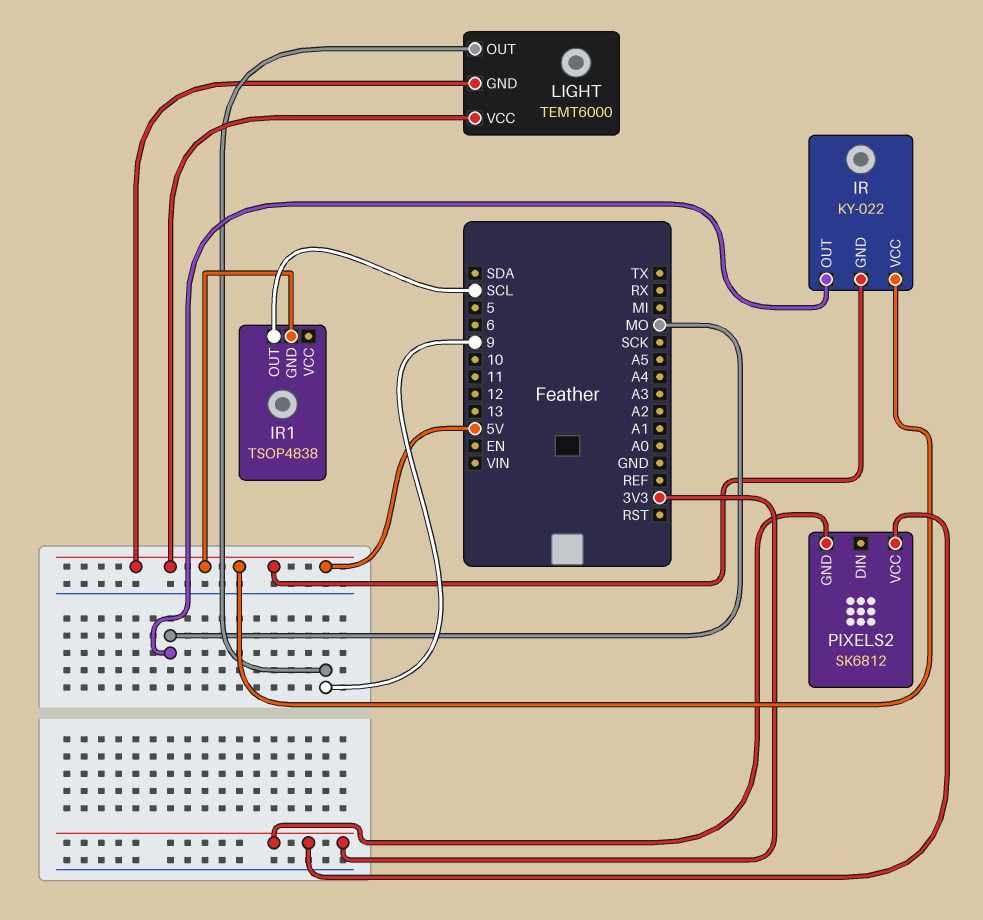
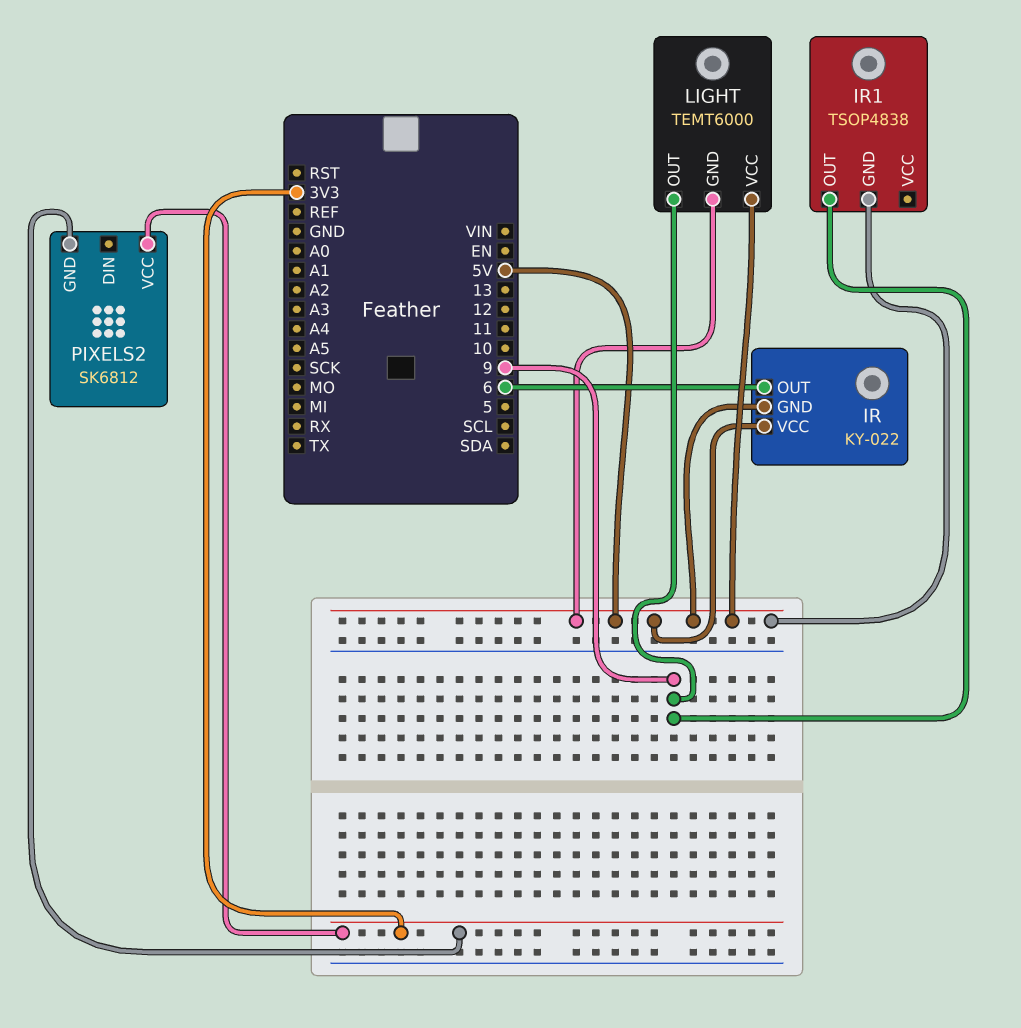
IR pin OUT: MO -> 6
IR1 pin OUT: SCL -> 9

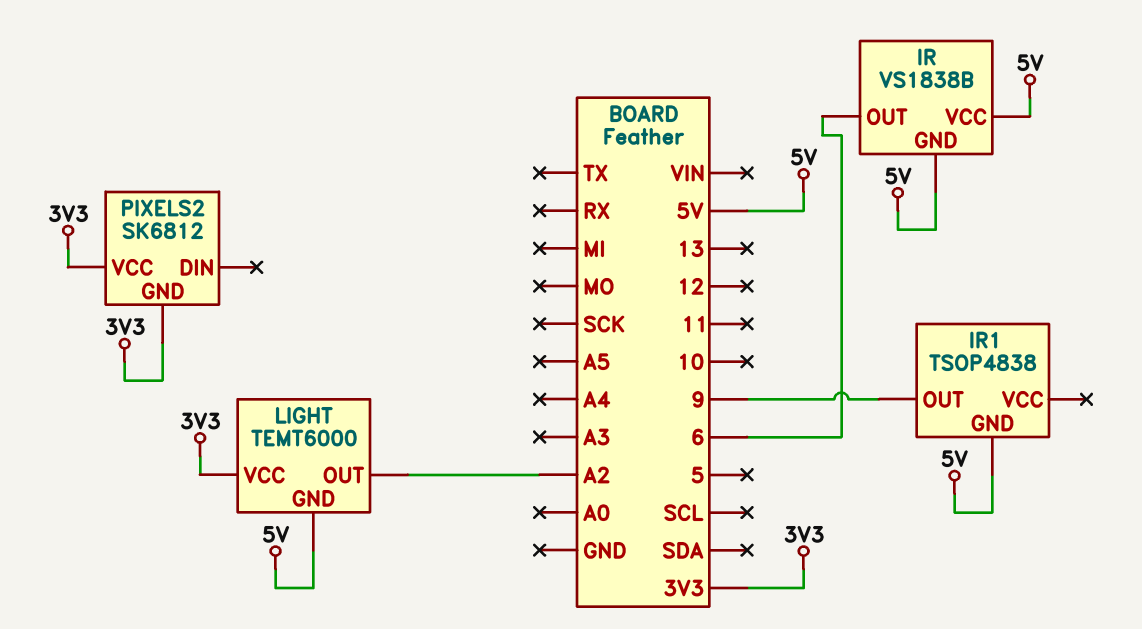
IR: KY-022 -> VS1838B
LIGHT pin OUT: 9 -> A2
LIGHT pin VCC: 5V -> 3V3

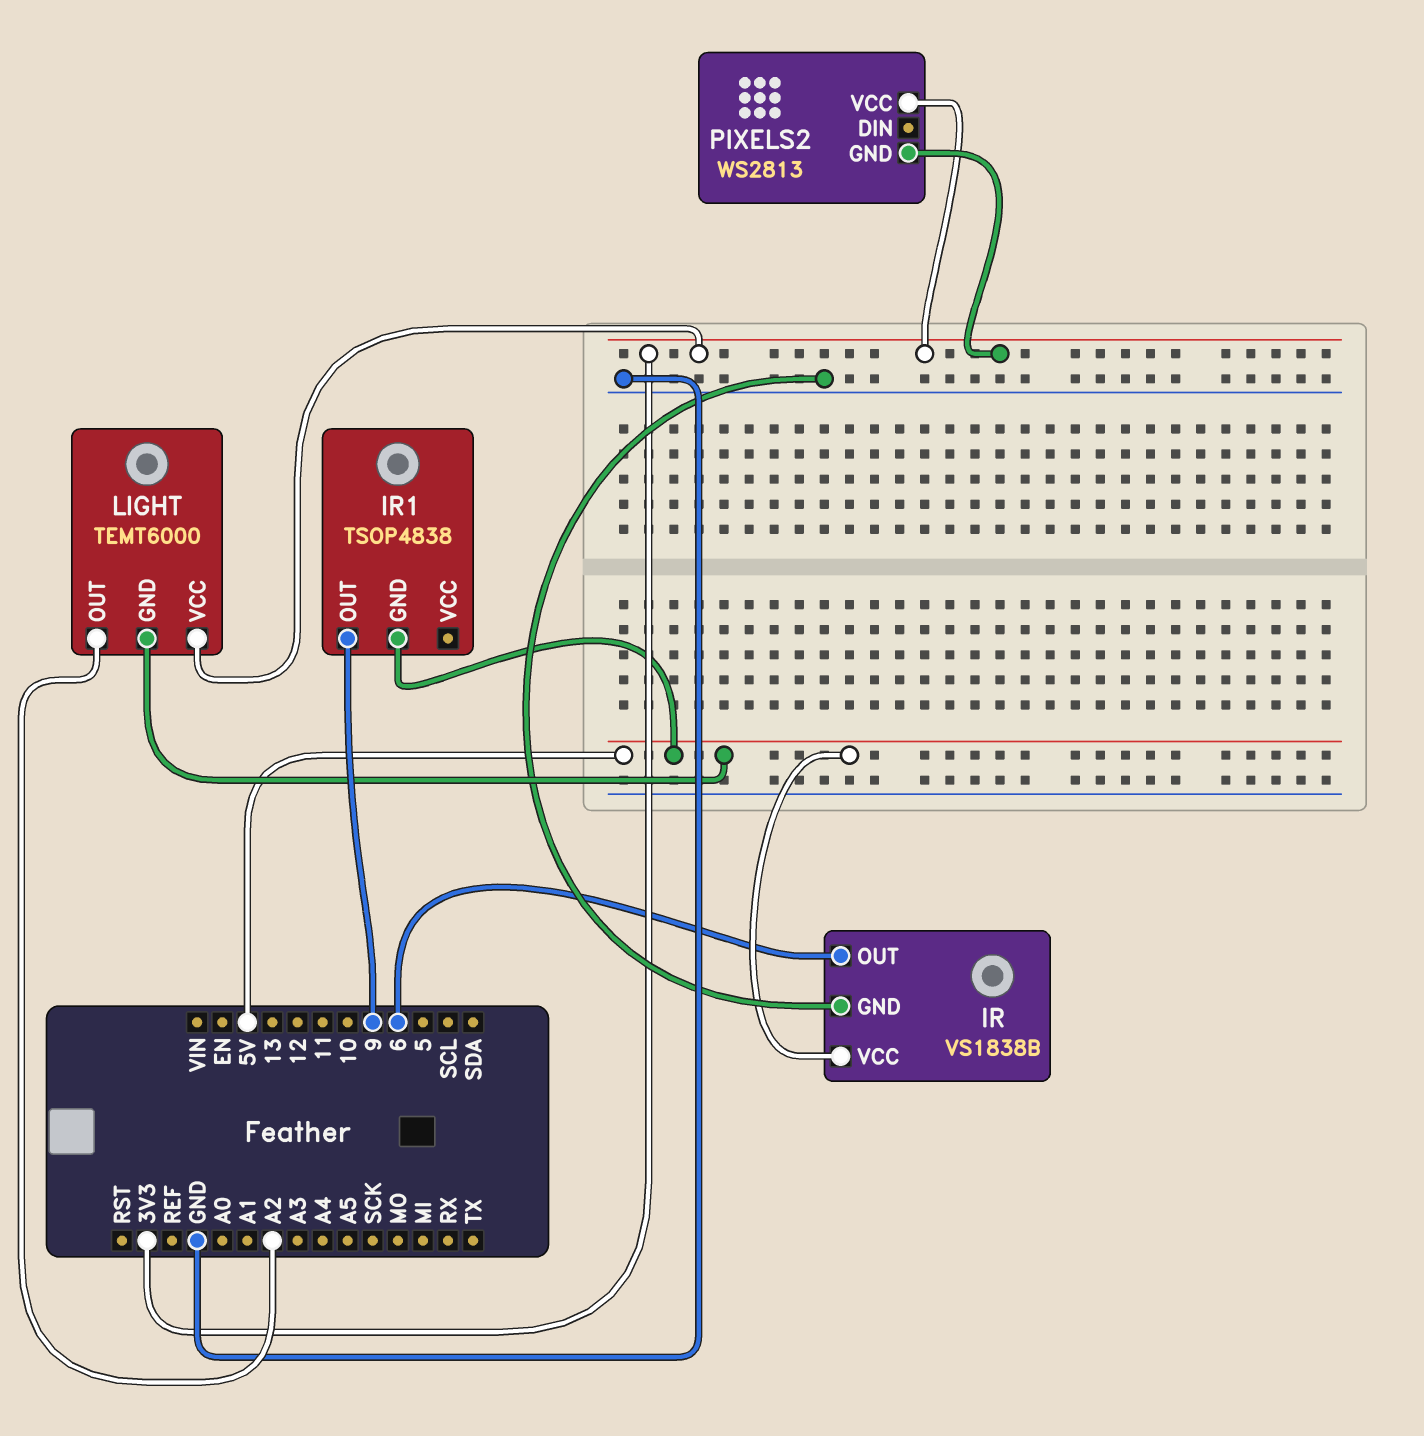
IR pin GND: 5V -> GND
PIXELS2: SK6812 -> WS2813

